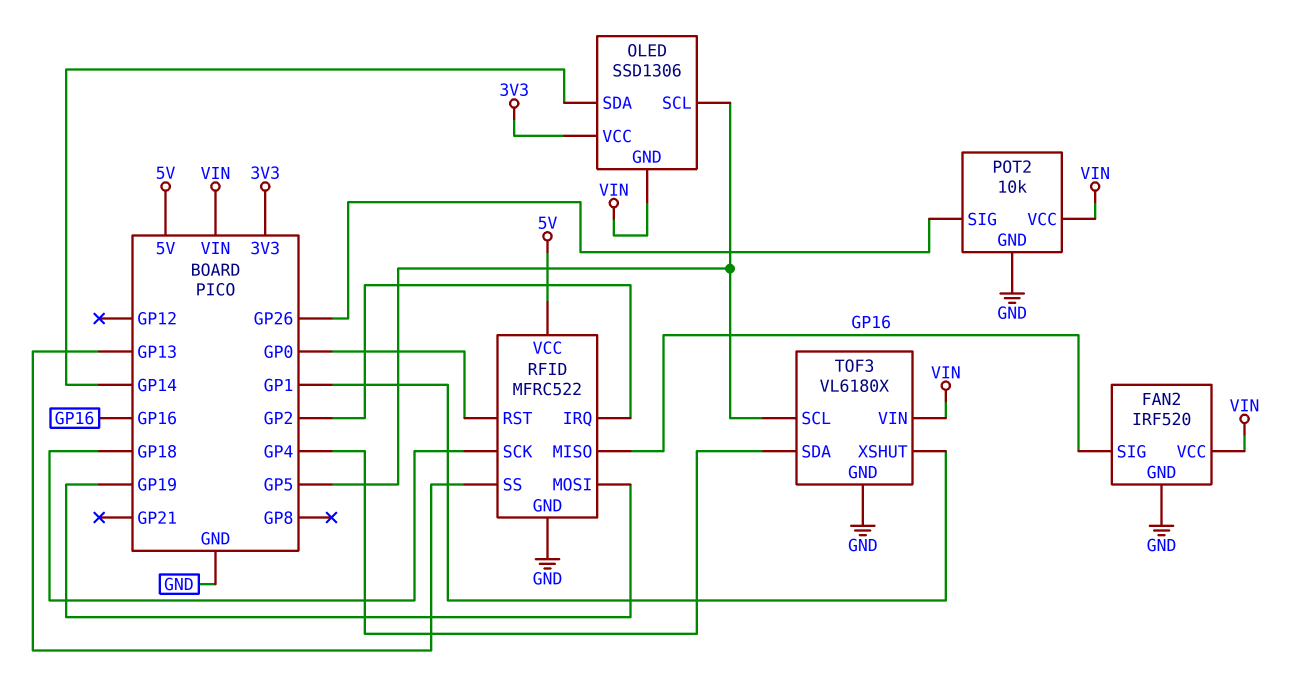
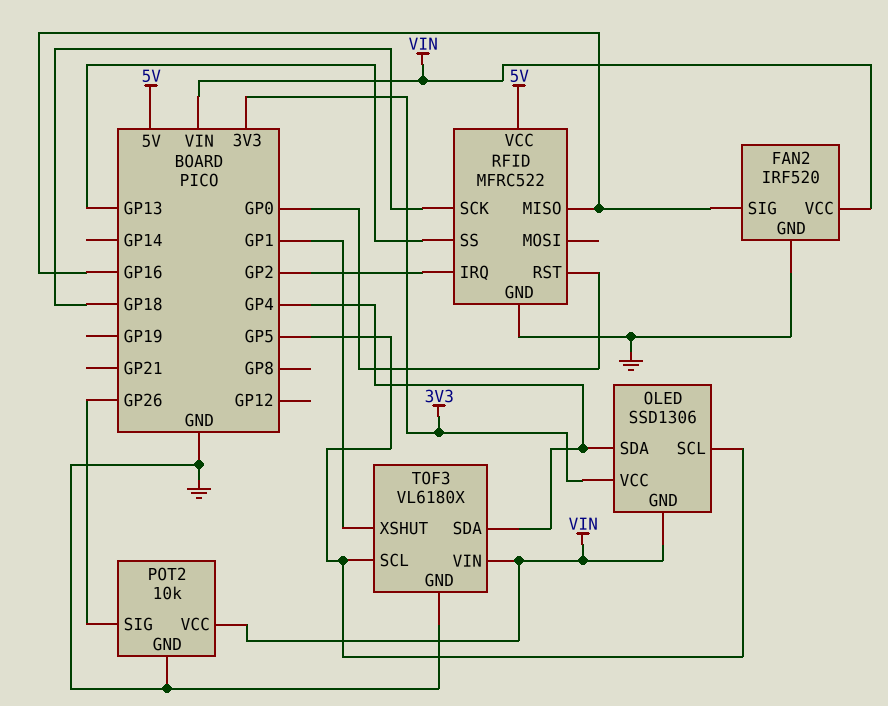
OLED pin SDA: GP14 -> GP4
RFID pin MOSI: GP19 -> none

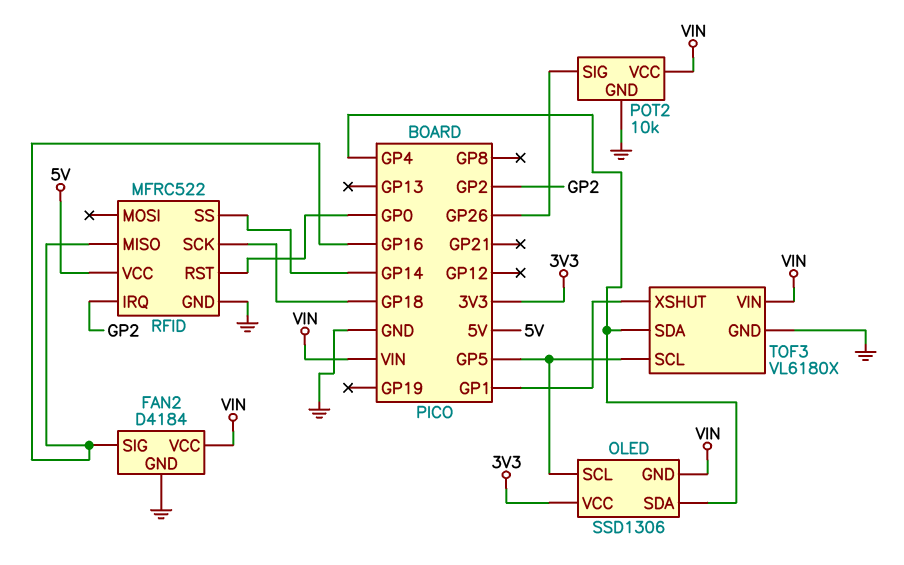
FAN2: IRF520 -> D4184
RFID pin SS: GP13 -> GP14

